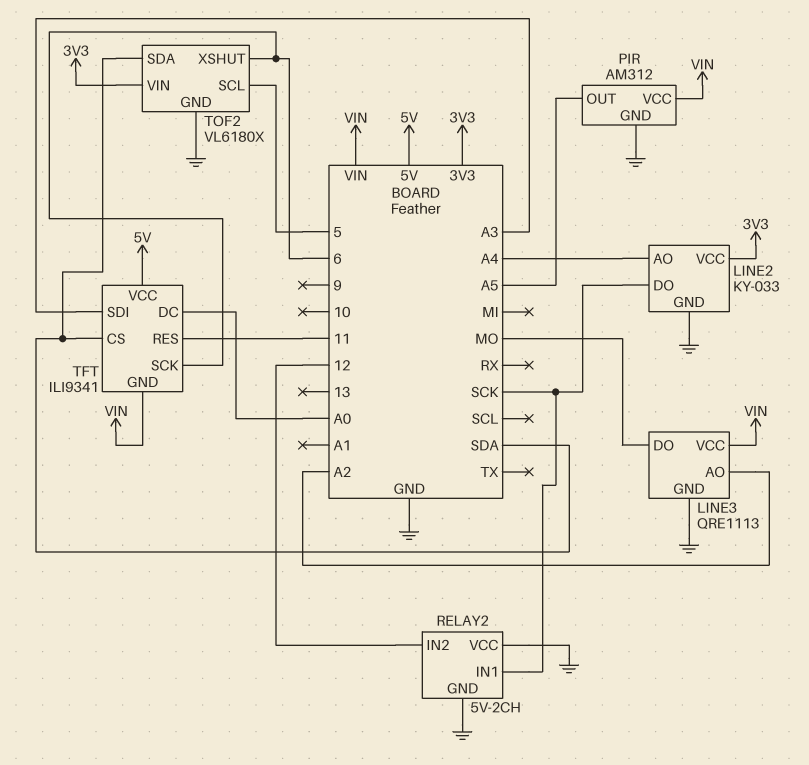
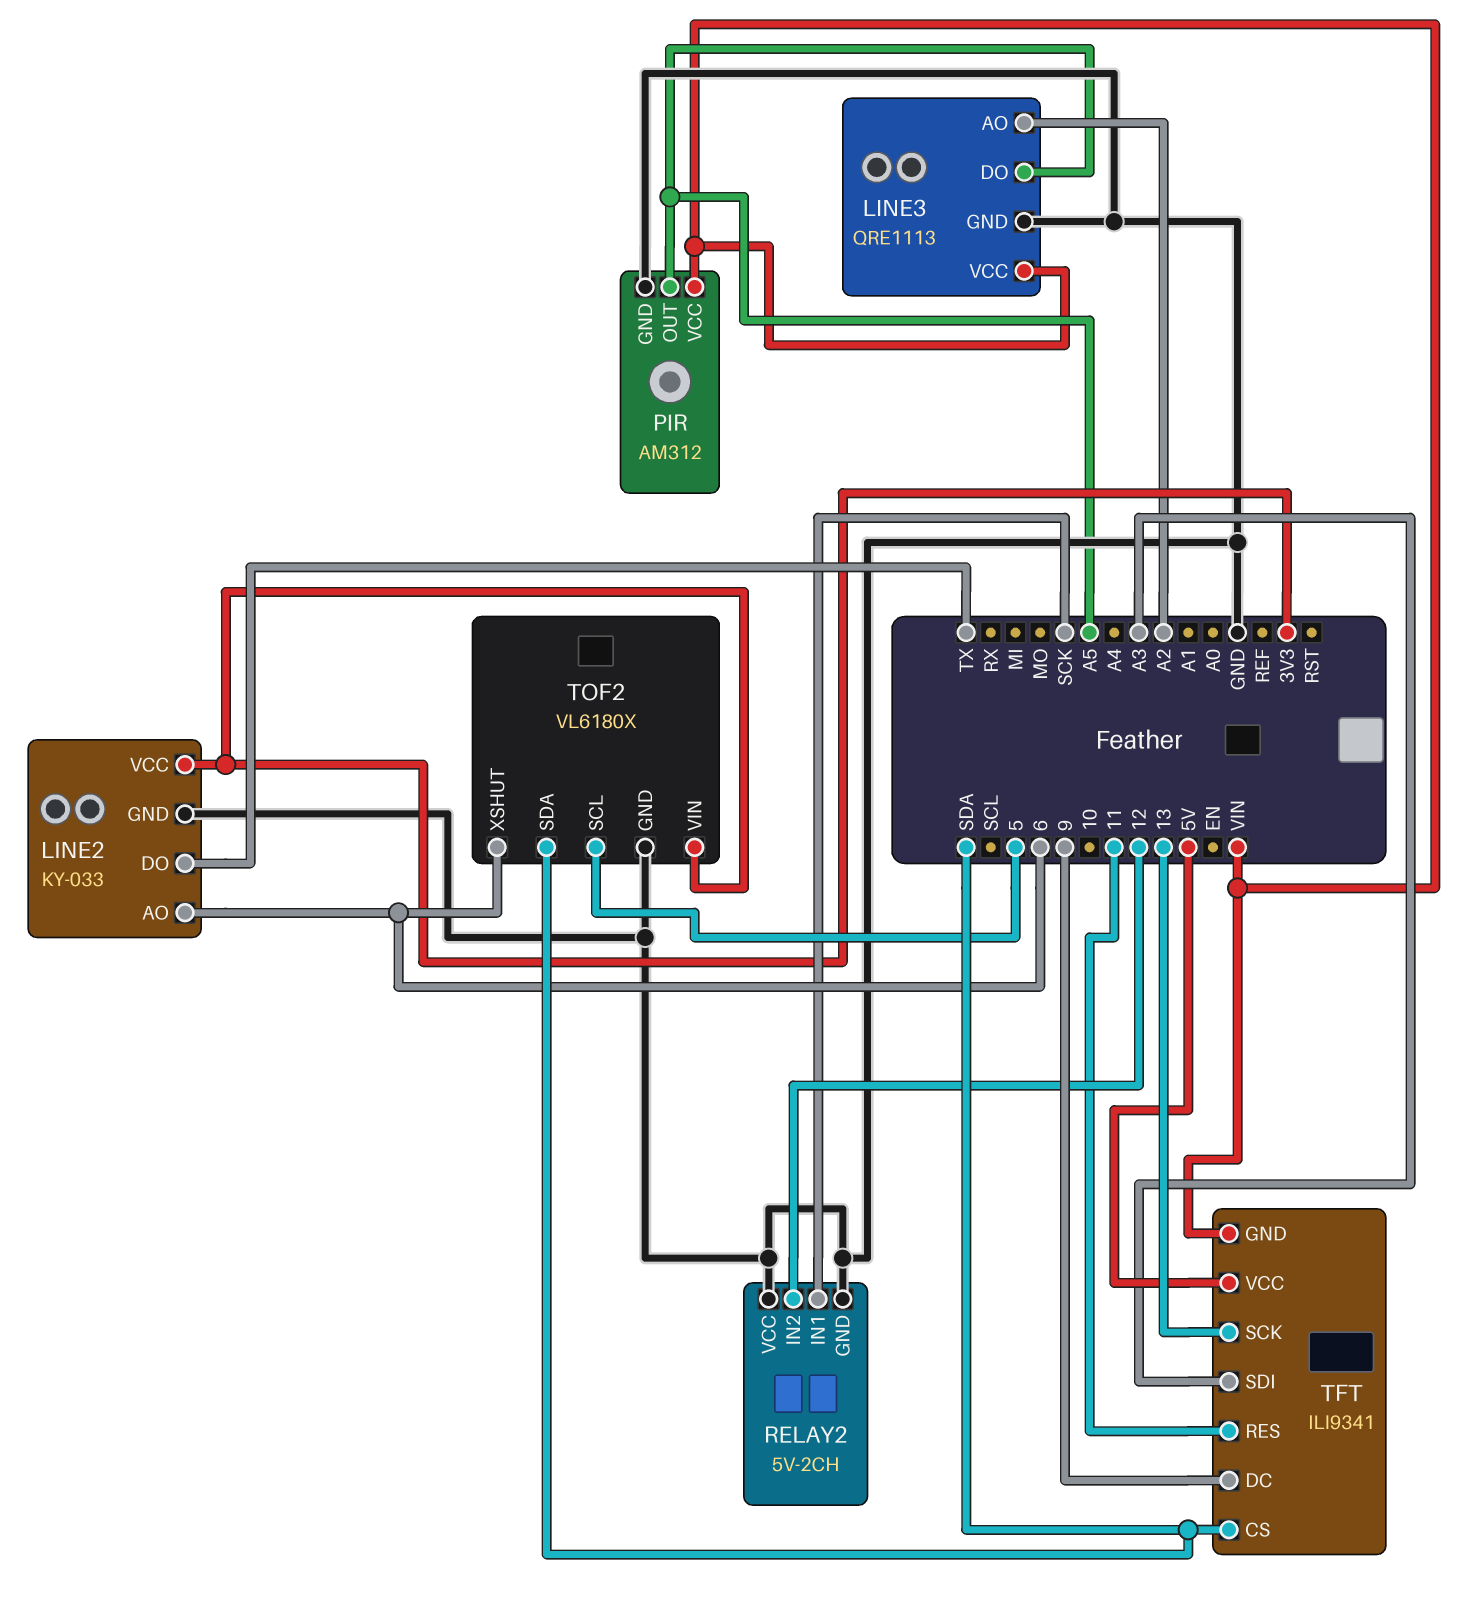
LINE2 pin AO: A4 -> 6
LINE2 pin DO: SCK -> TX
LINE3 pin DO: MO -> A5
TFT pin DC: A0 -> 9
TFT pin SCK: 6 -> 13

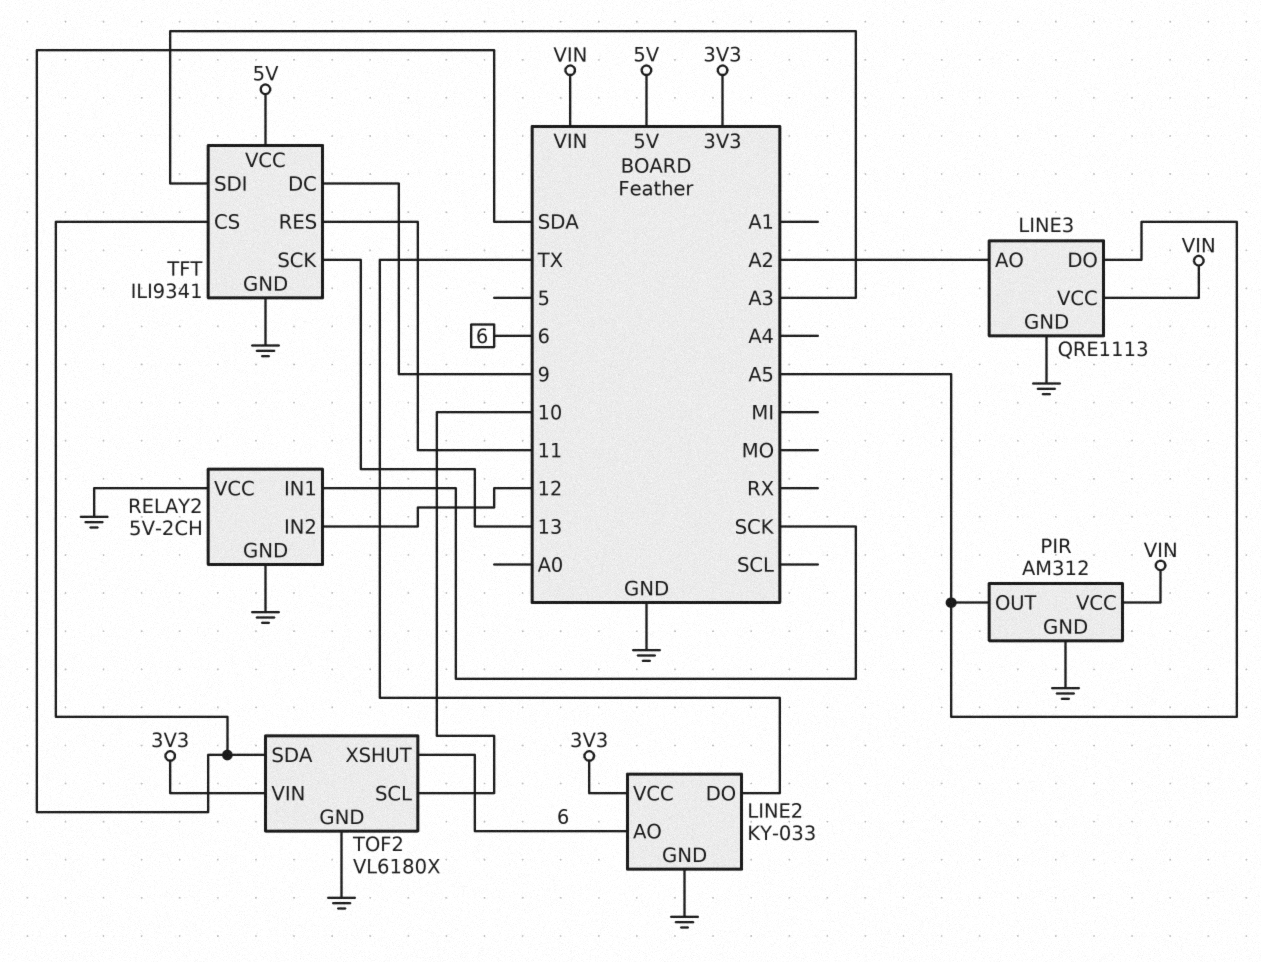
TFT pin GND: VIN -> GND
TOF2 pin SCL: 5 -> 10

